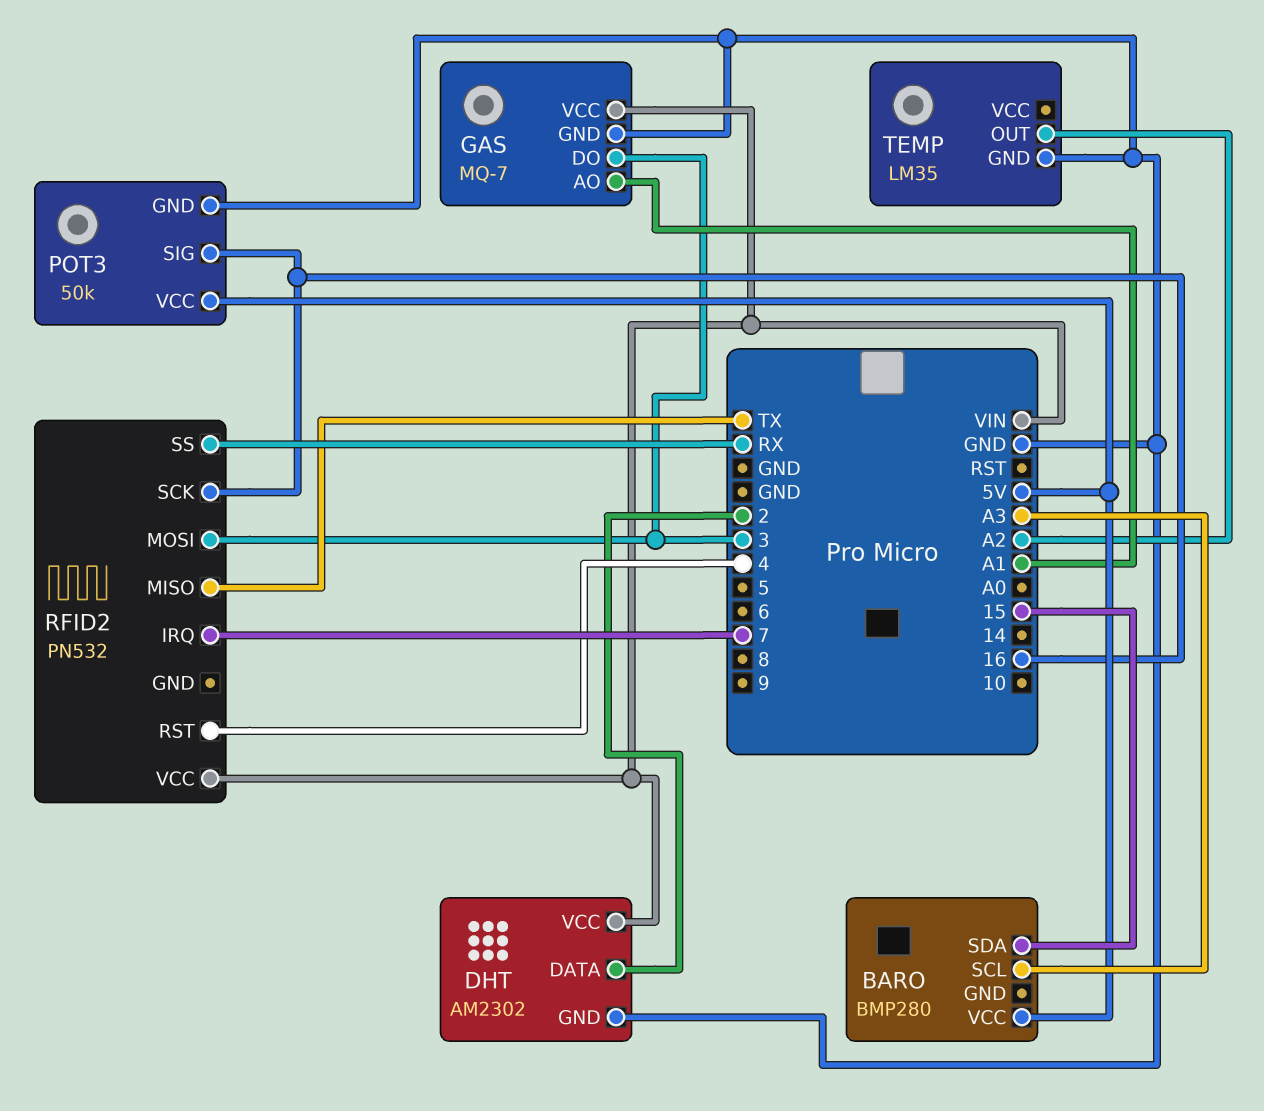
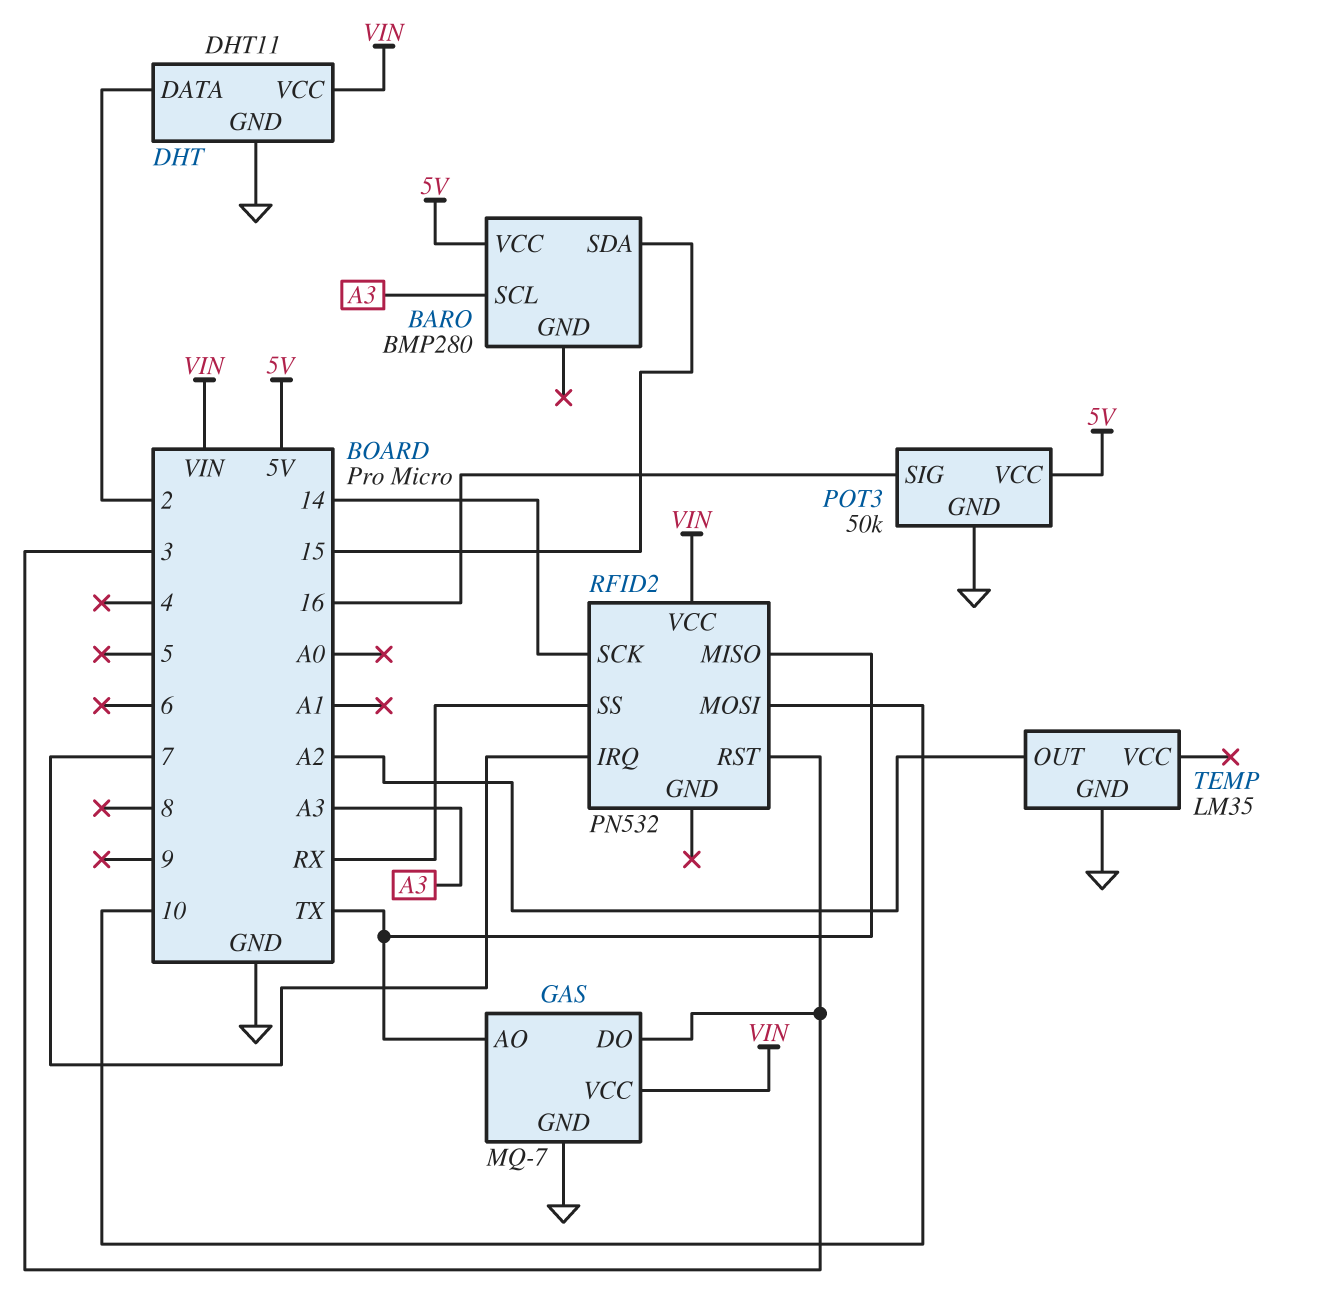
DHT: AM2302 -> DHT11
GAS pin AO: A1 -> TX
RFID2 pin MOSI: 3 -> 10
RFID2 pin RST: 4 -> 3
RFID2 pin SCK: 16 -> 14

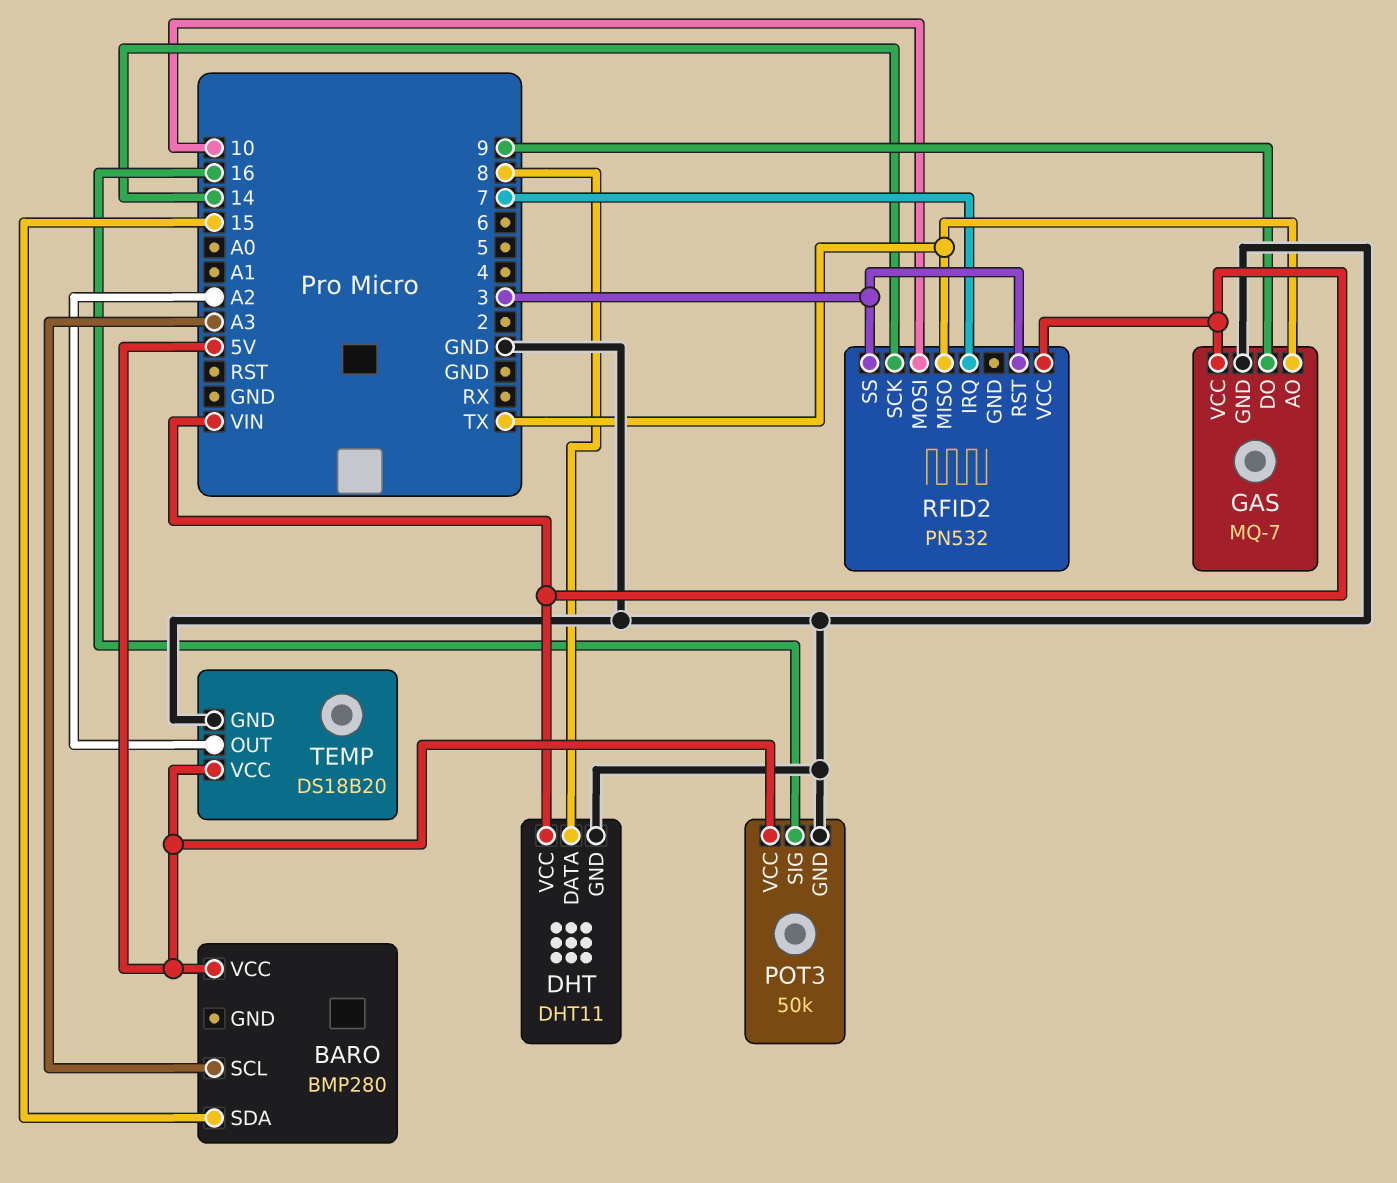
DHT pin DATA: 2 -> 8
GAS pin DO: 3 -> 9
RFID2 pin SS: RX -> 3
TEMP: LM35 -> DS18B20
TEMP pin VCC: none -> 5V

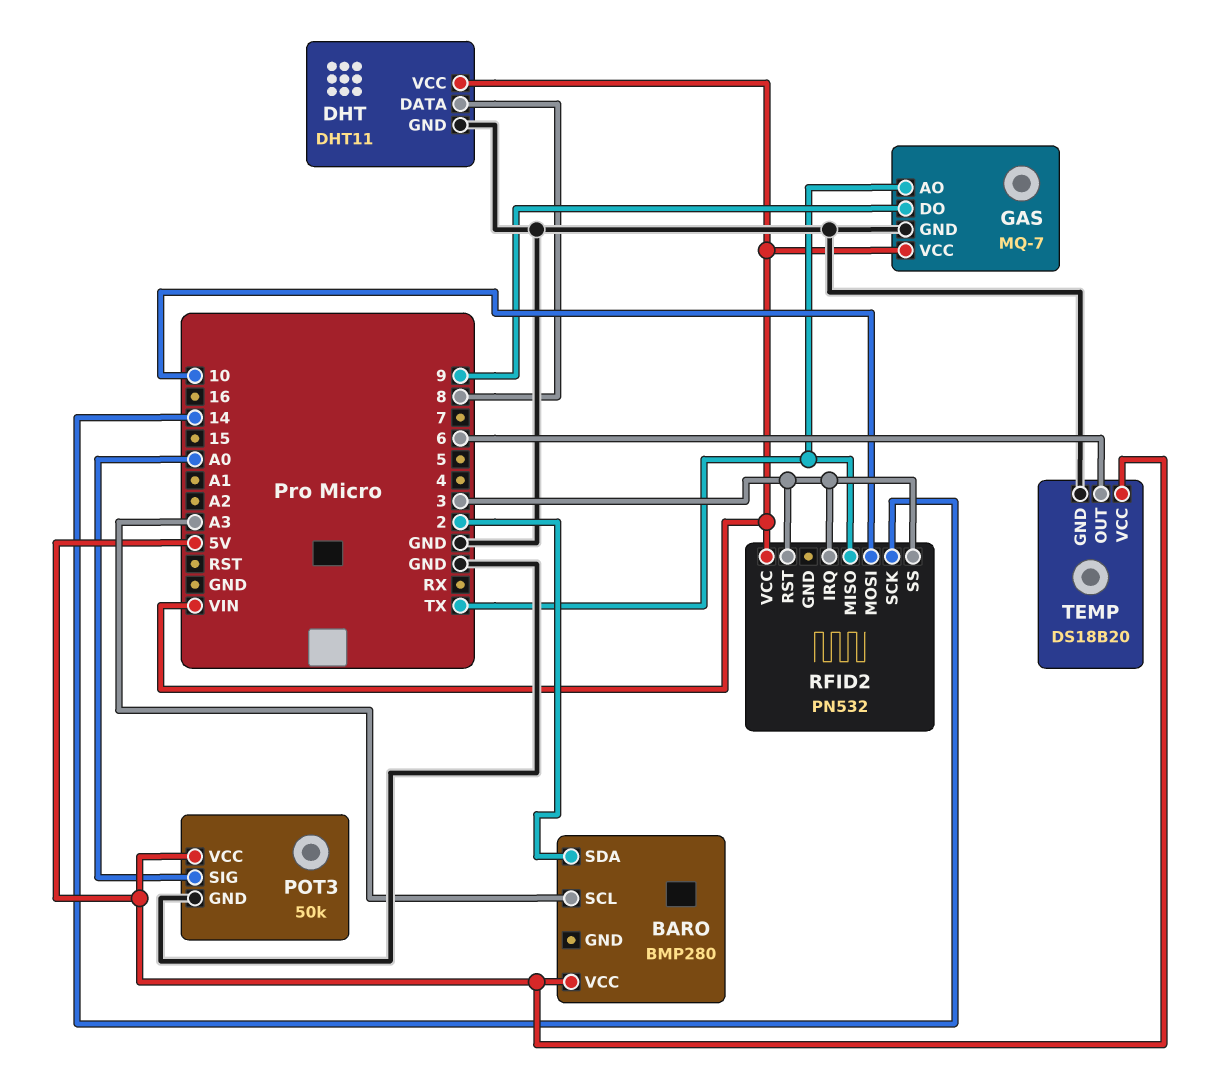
BARO pin SDA: 15 -> 2
POT3 pin SIG: 16 -> A0
RFID2 pin IRQ: 7 -> 3
TEMP pin OUT: A2 -> 6

